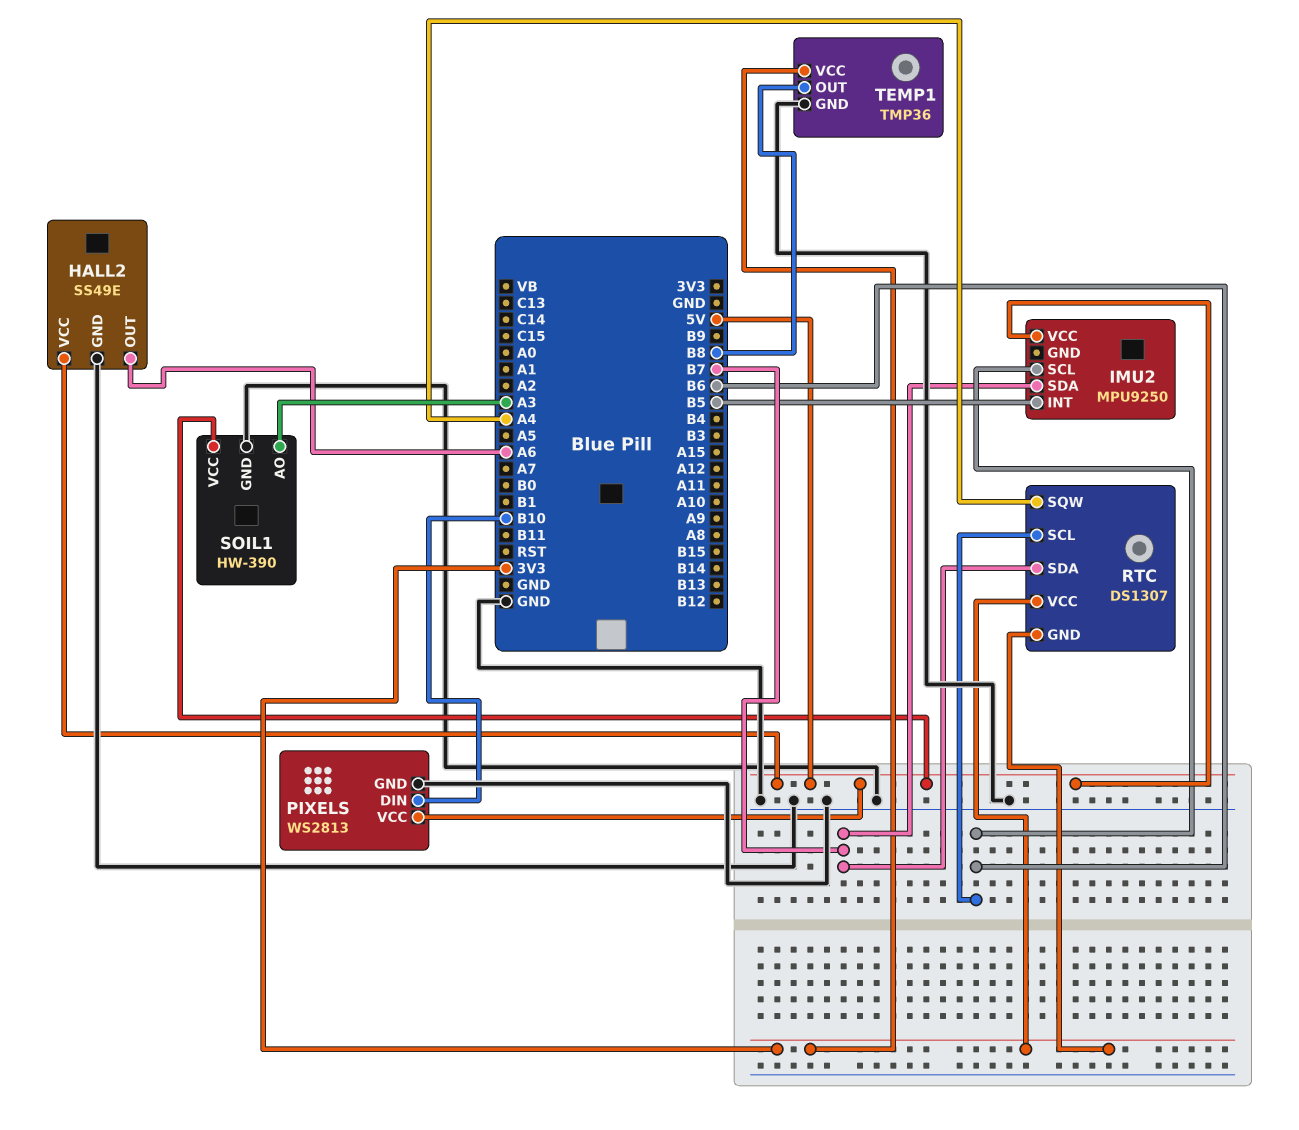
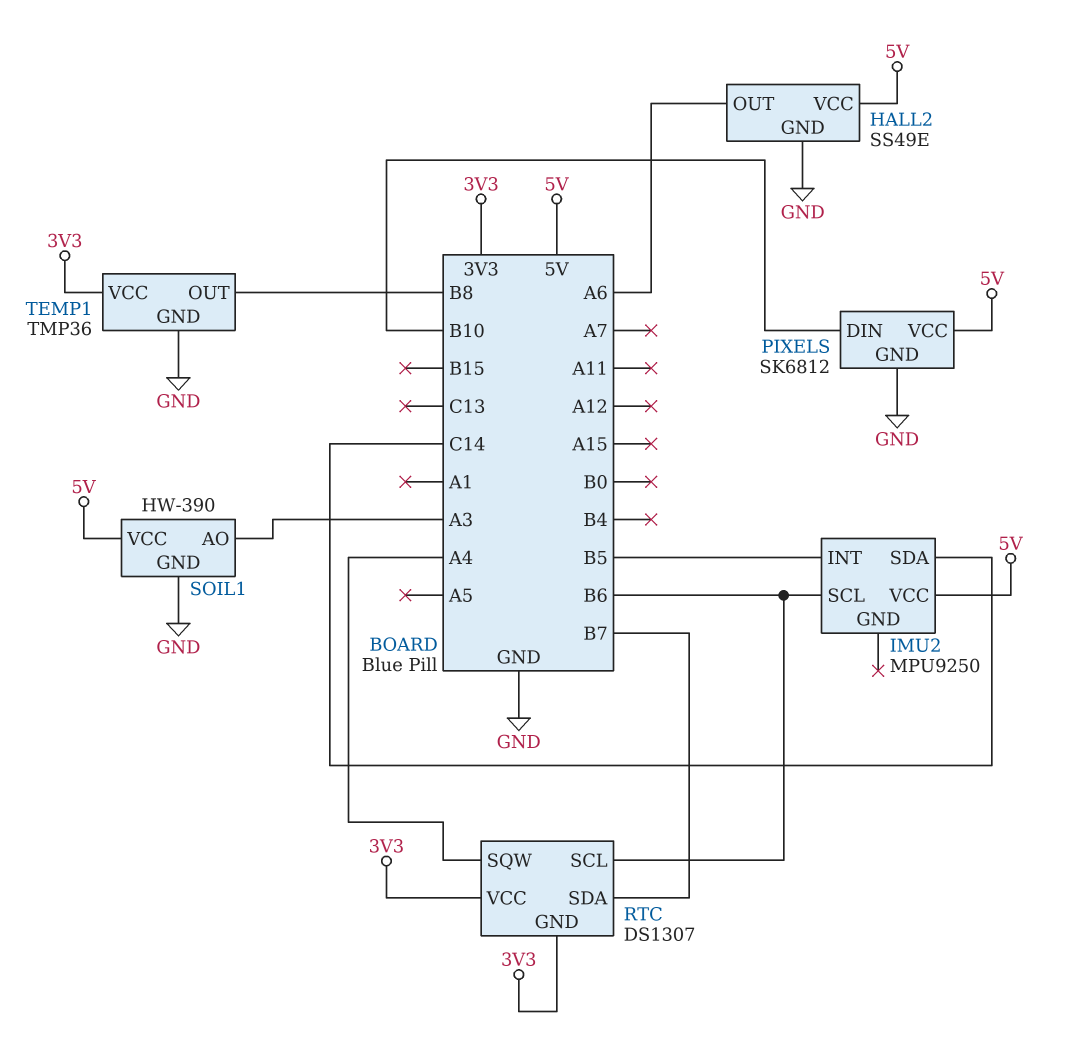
IMU2 pin SDA: B7 -> C14
PIXELS: WS2813 -> SK6812

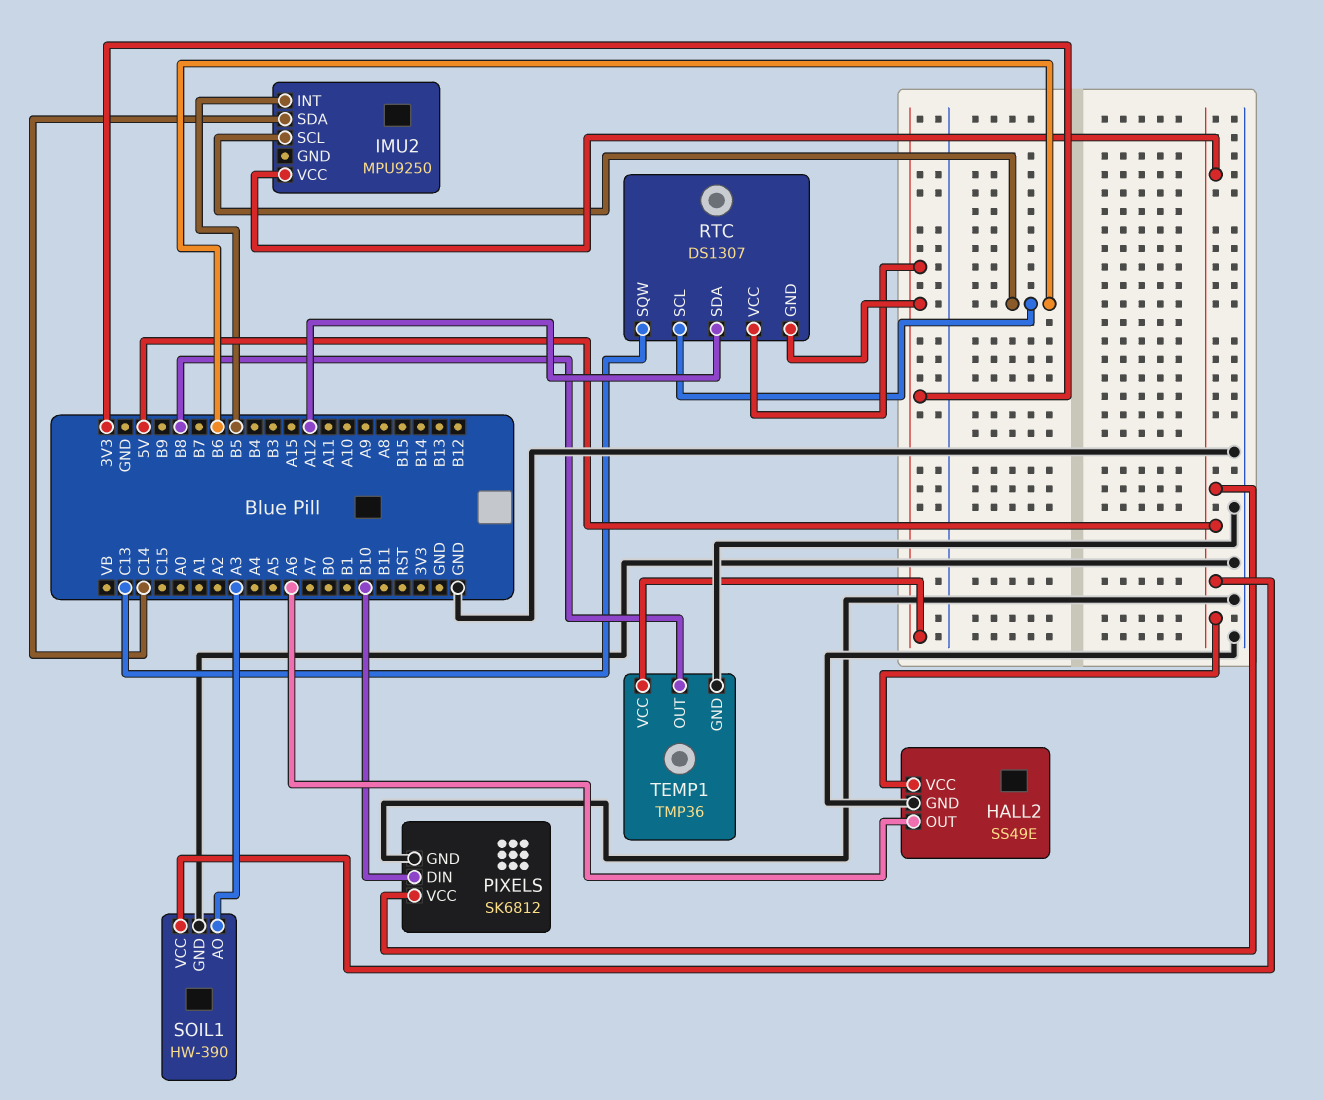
RTC pin SDA: B7 -> A12
RTC pin SQW: A4 -> C13

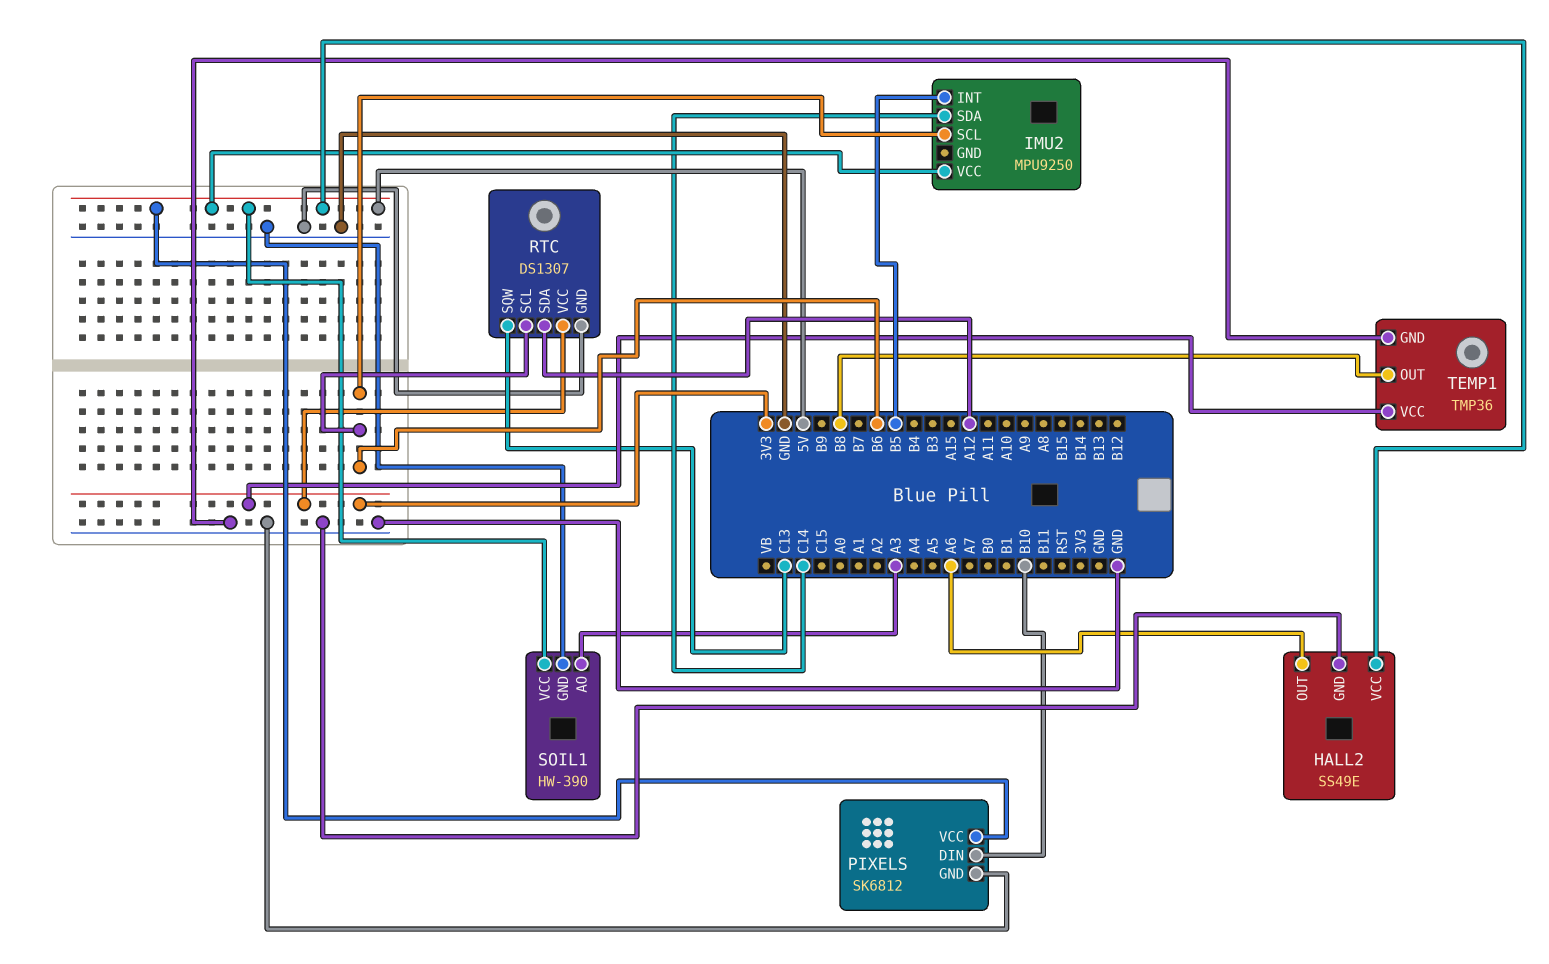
RTC pin GND: 3V3 -> GND

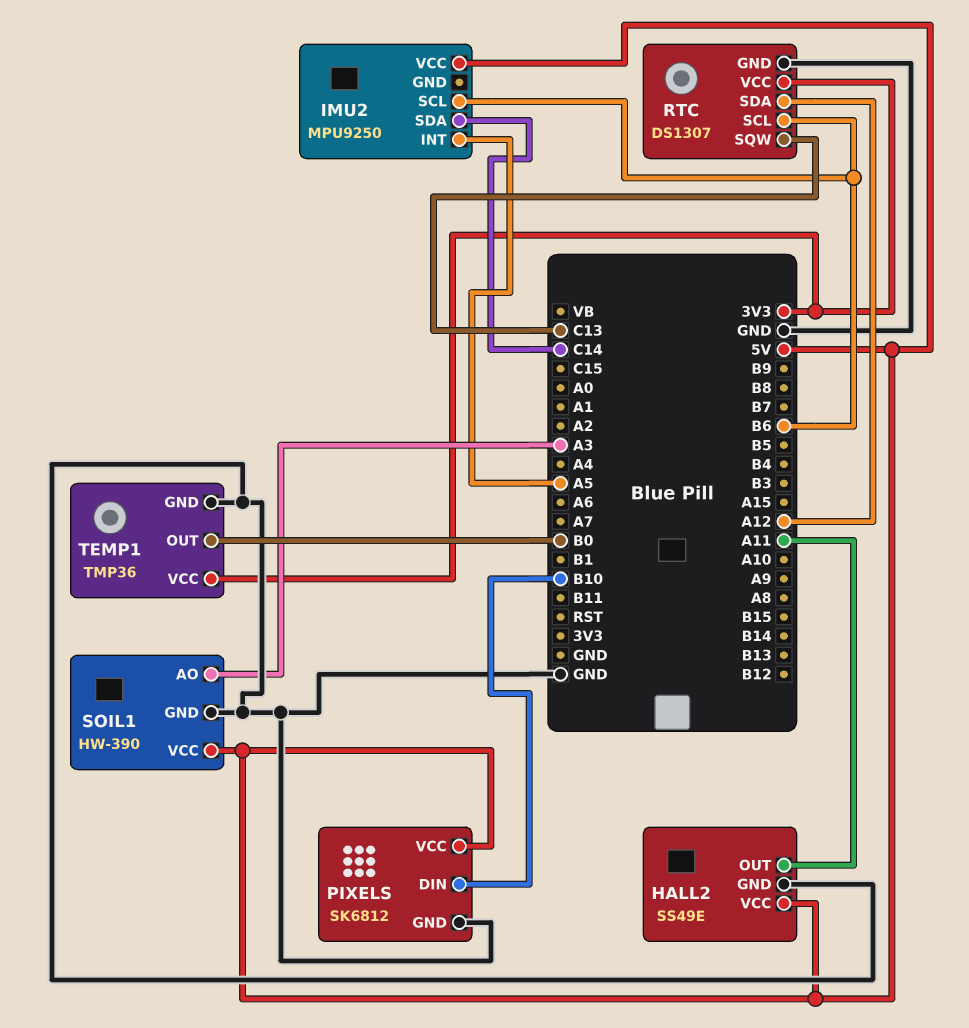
HALL2 pin OUT: A6 -> A11
IMU2 pin INT: B5 -> A5
TEMP1 pin OUT: B8 -> B0

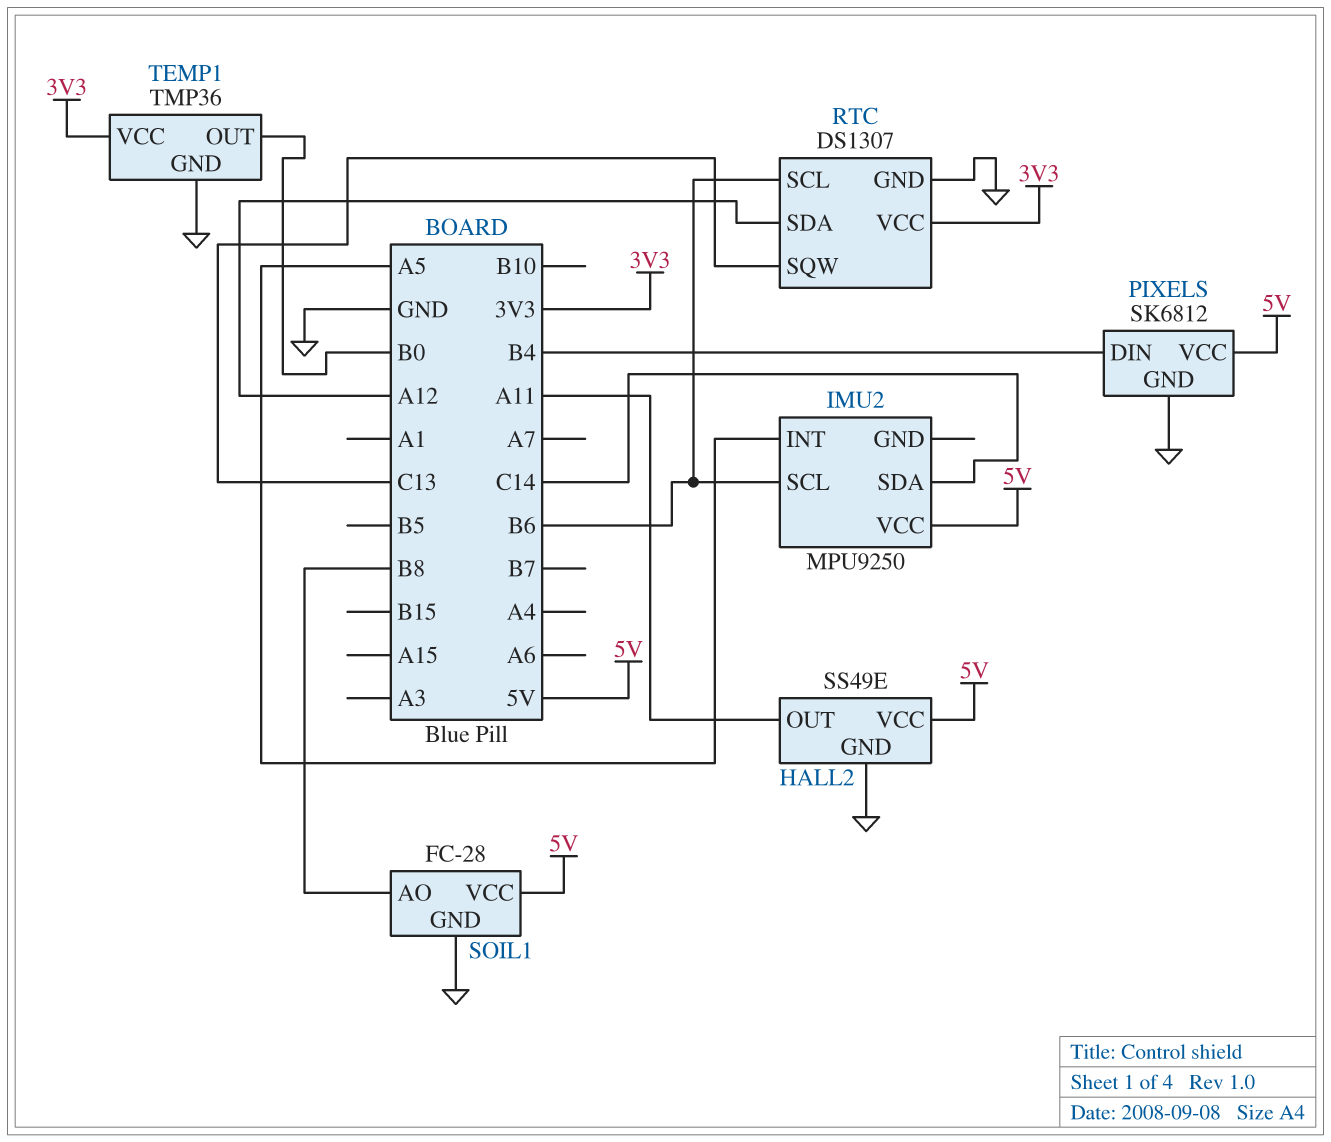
PIXELS pin DIN: B10 -> B4
SOIL1: HW-390 -> FC-28
SOIL1 pin AO: A3 -> B8

